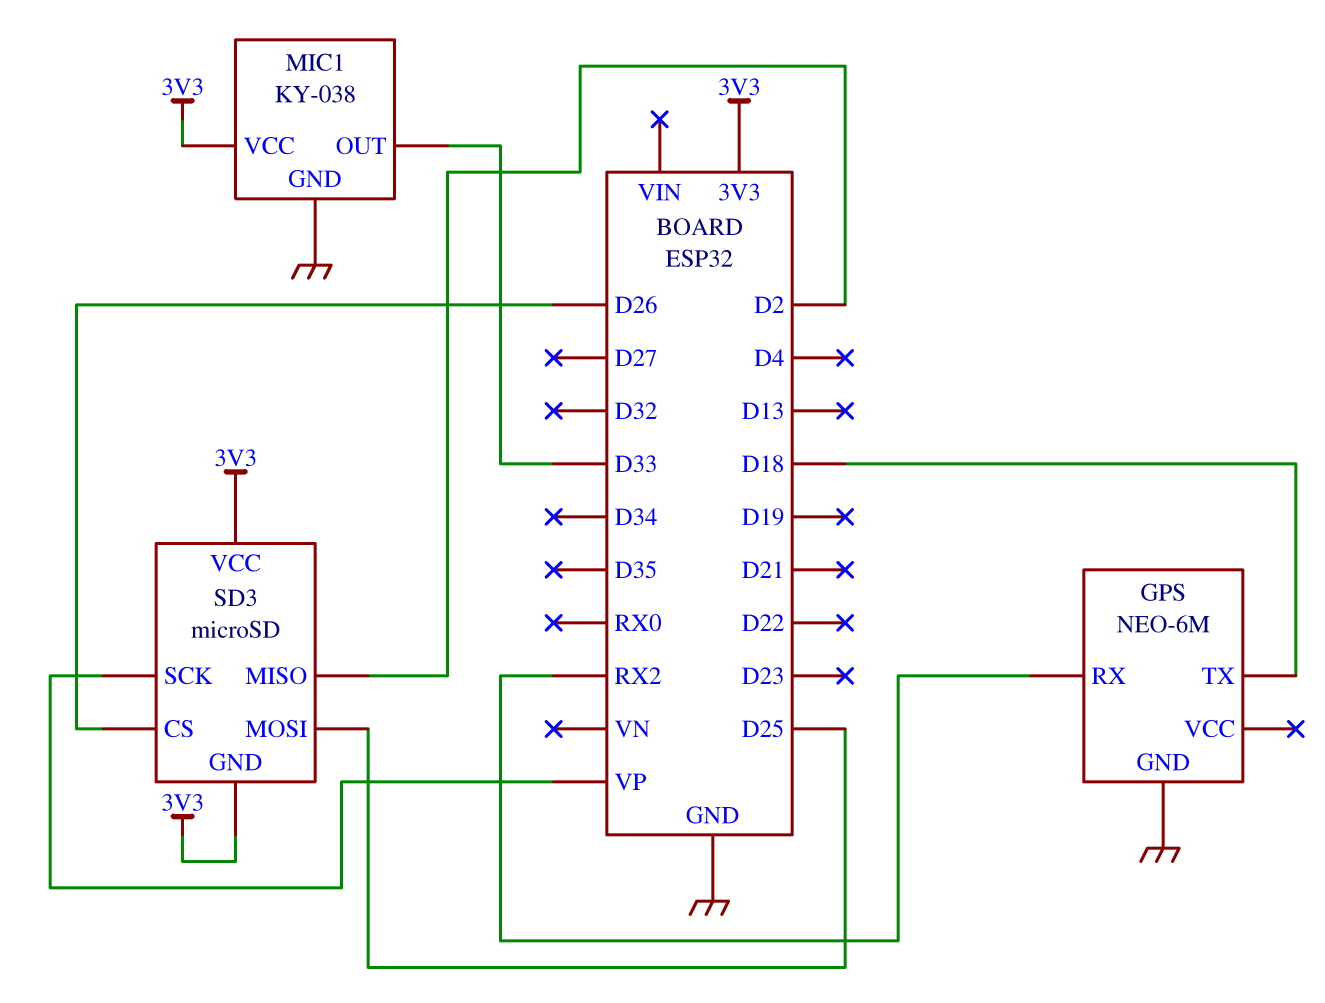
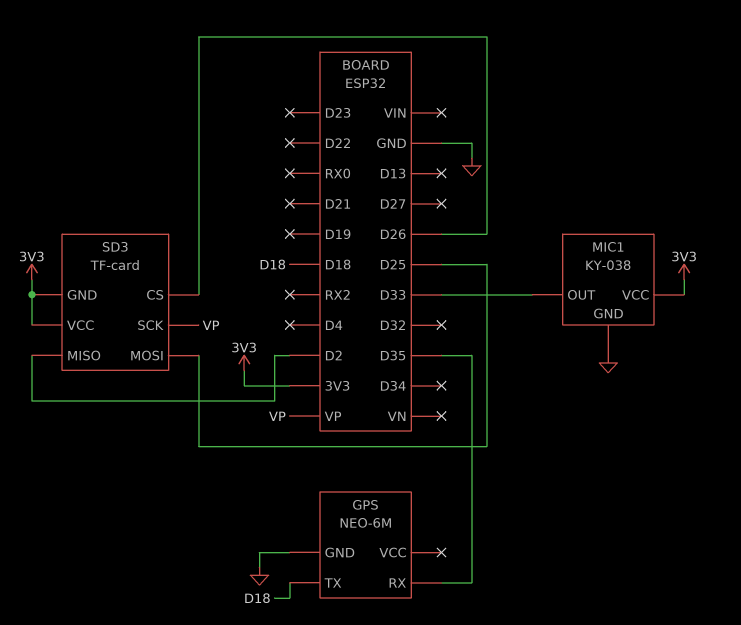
GPS pin RX: RX2 -> D35
SD3: microSD -> TF-card

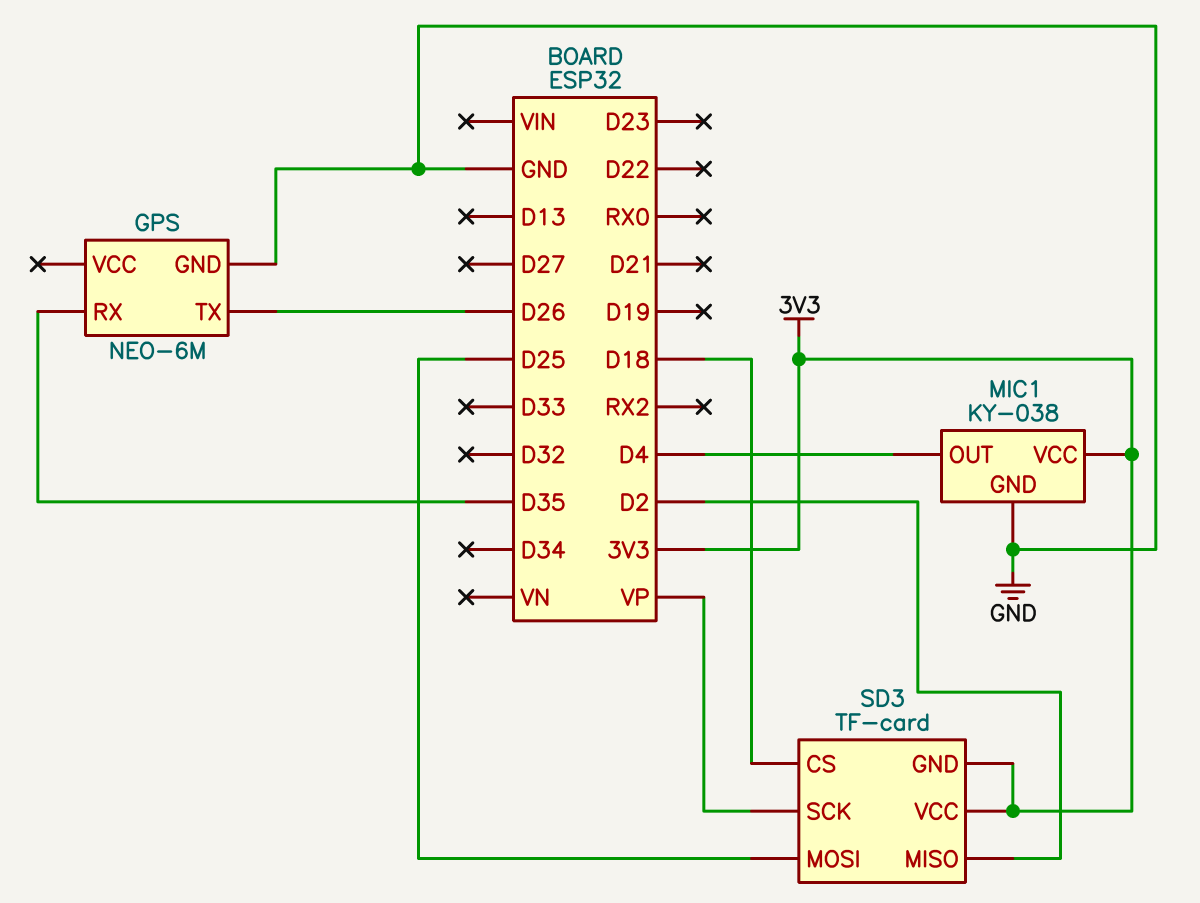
GPS pin TX: D18 -> D26
MIC1 pin OUT: D33 -> D4
SD3 pin CS: D26 -> D18

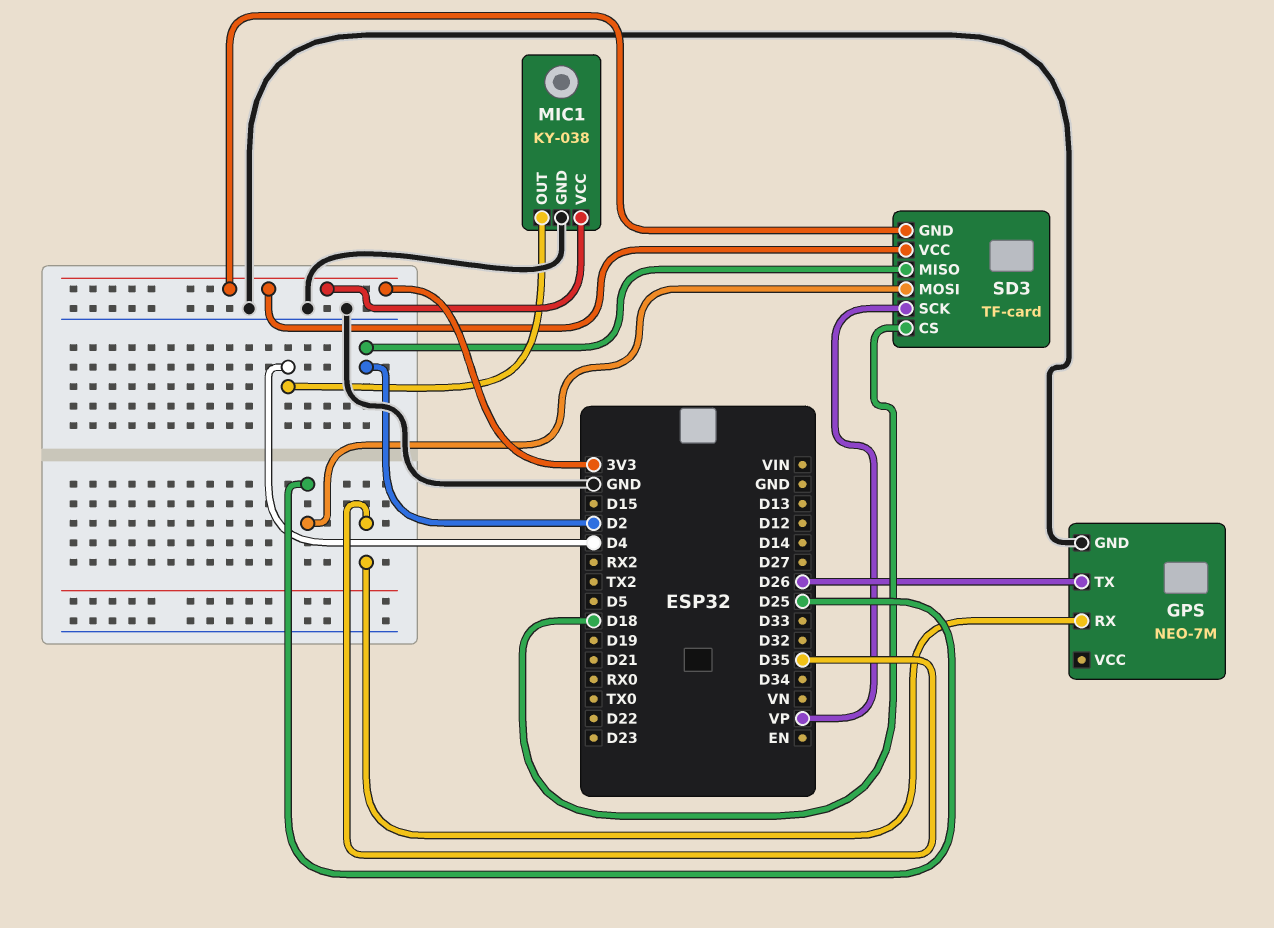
GPS: NEO-6M -> NEO-7M

